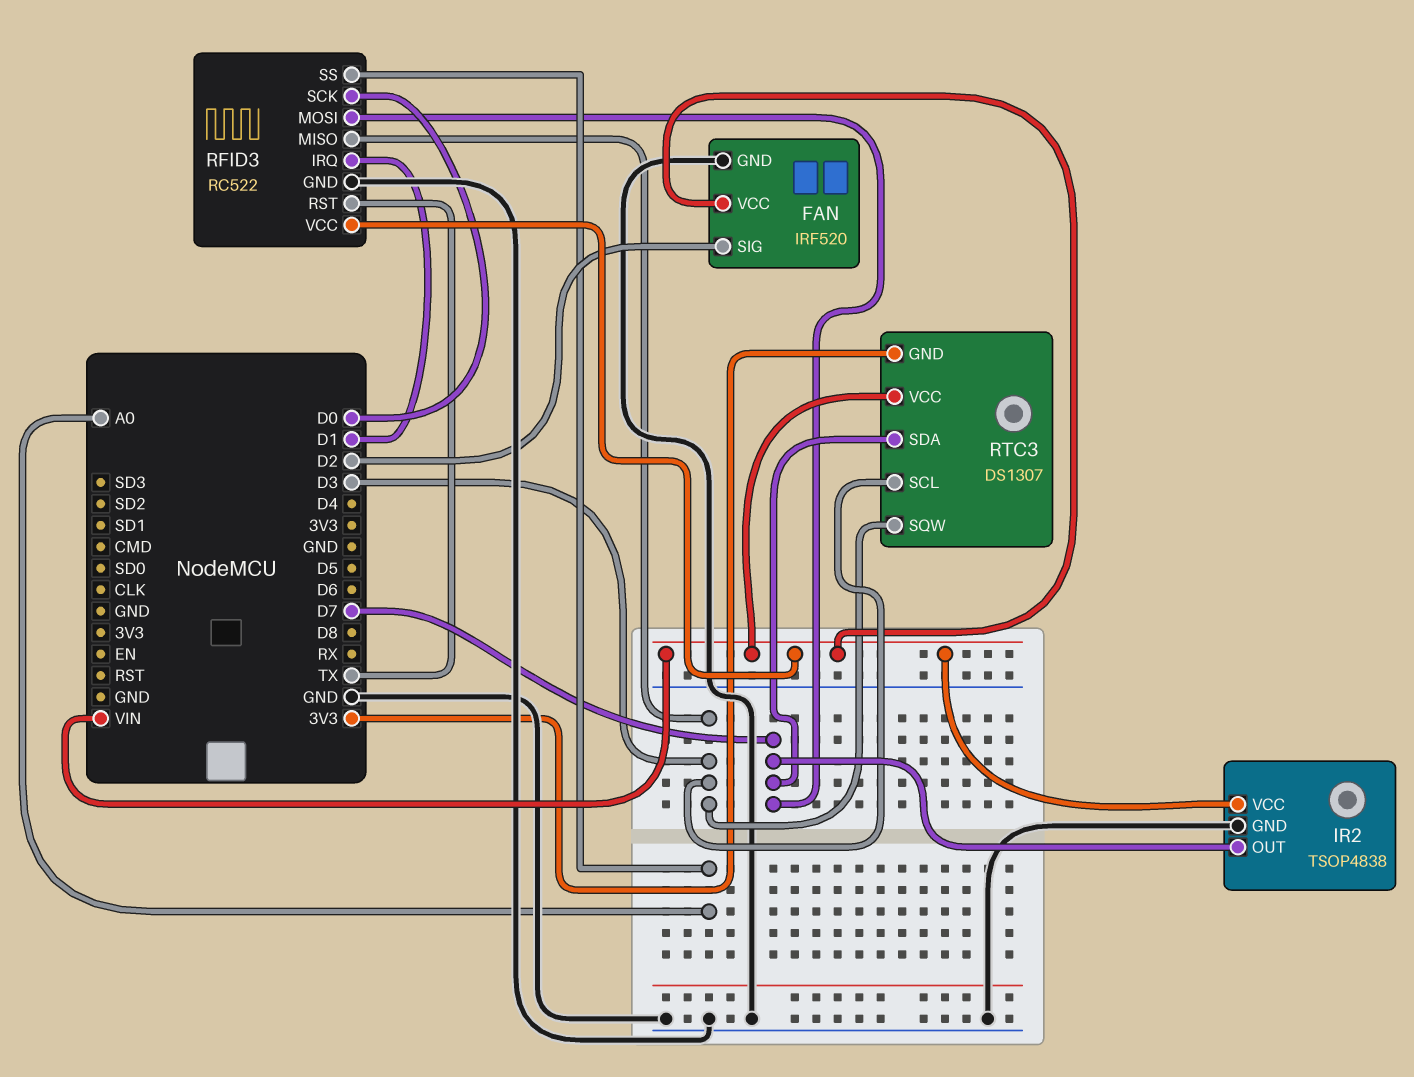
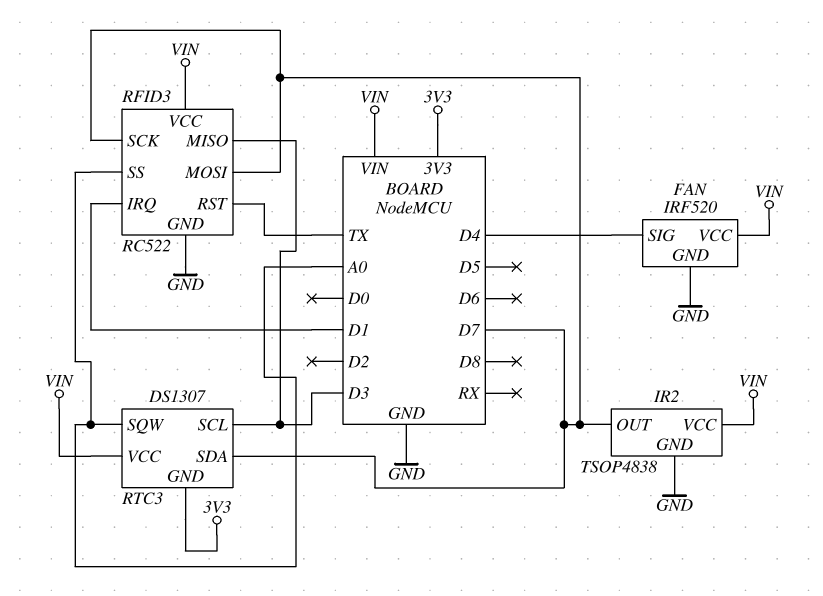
FAN pin SIG: D2 -> D4
RFID3 pin SCK: D0 -> D7
RTC3 pin SQW: D3 -> A0

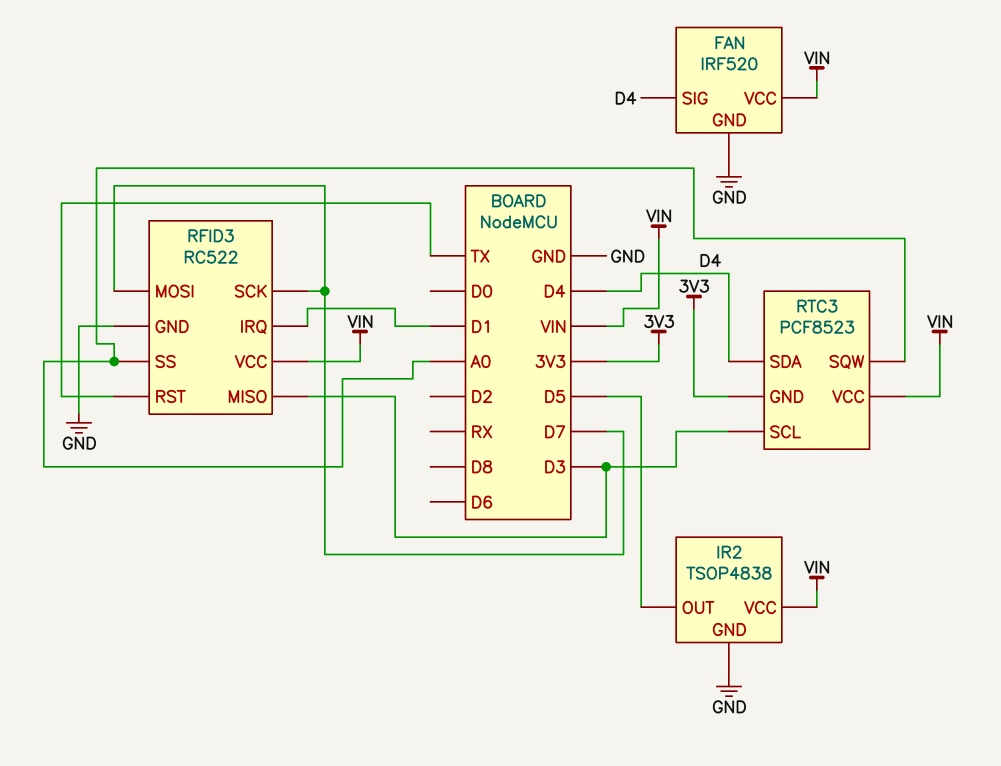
IR2 pin OUT: D7 -> D5
RTC3: DS1307 -> PCF8523
RTC3 pin SDA: D7 -> D4

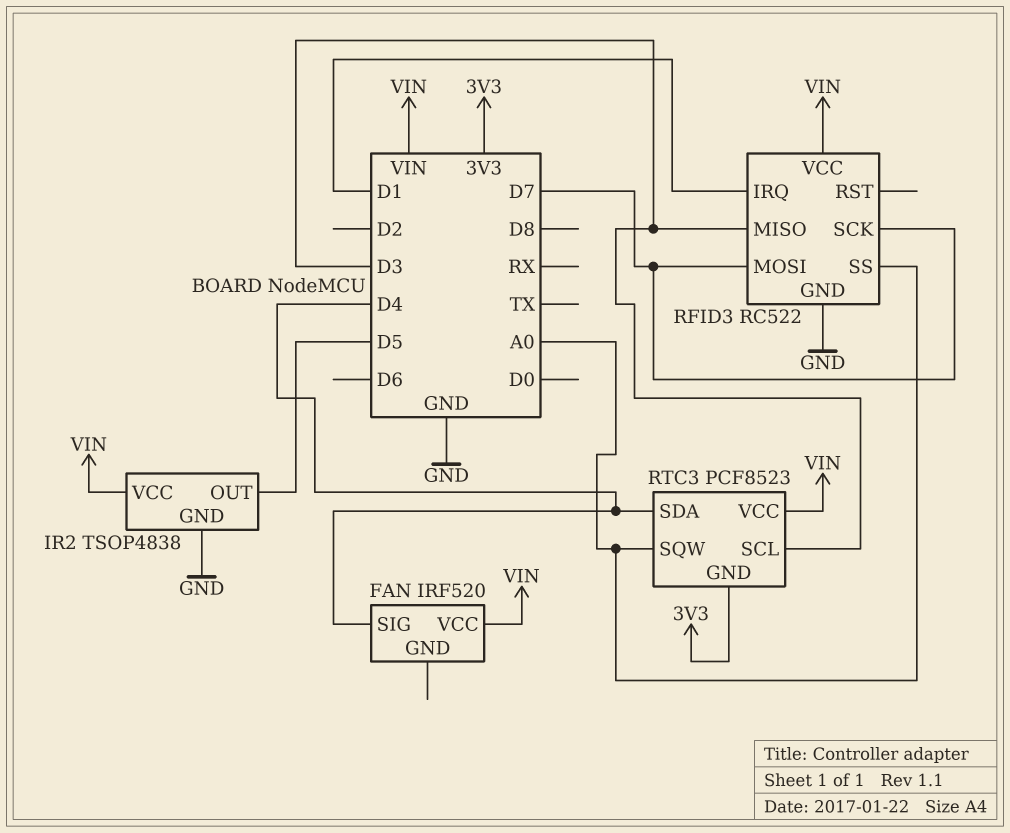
FAN pin GND: GND -> none
RFID3 pin RST: TX -> none

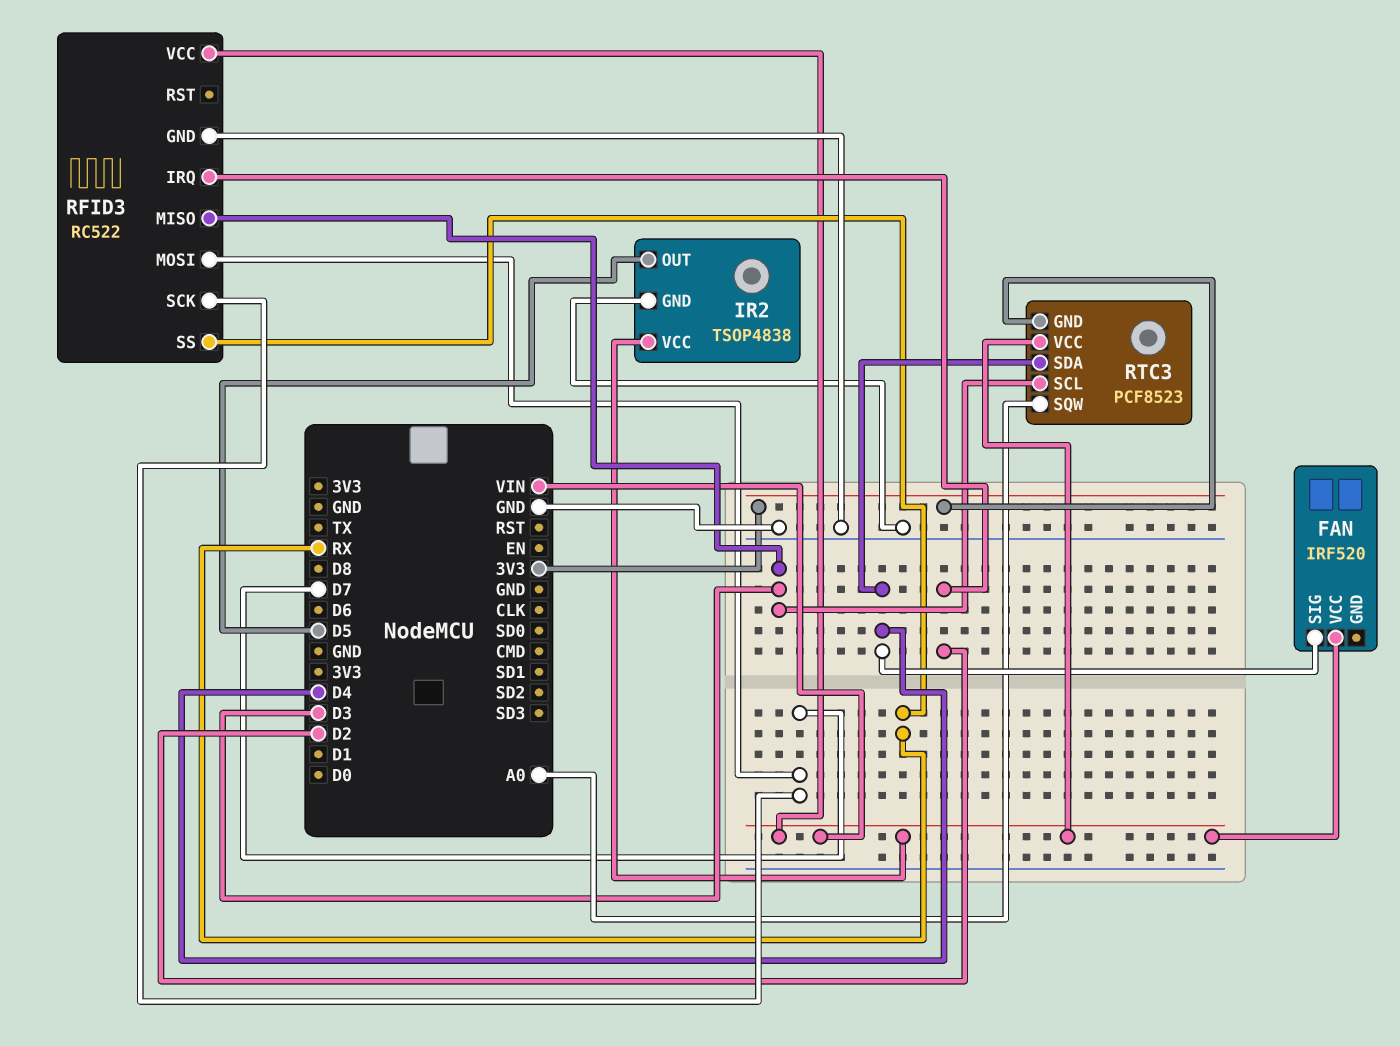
RFID3 pin IRQ: D1 -> D2
RFID3 pin SS: A0 -> RX

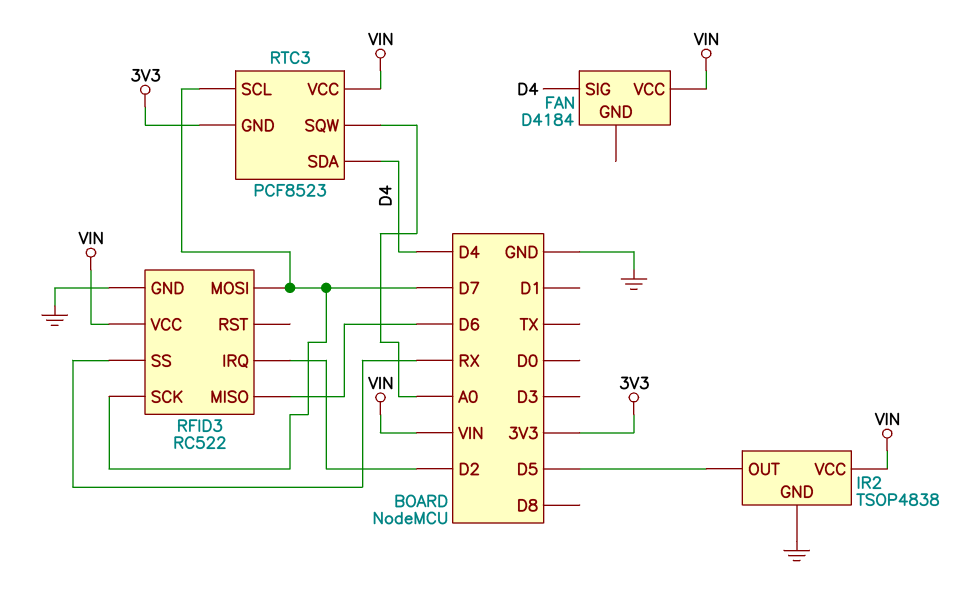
FAN: IRF520 -> D4184
RFID3 pin MISO: D3 -> D6
RTC3 pin SCL: D3 -> D7

